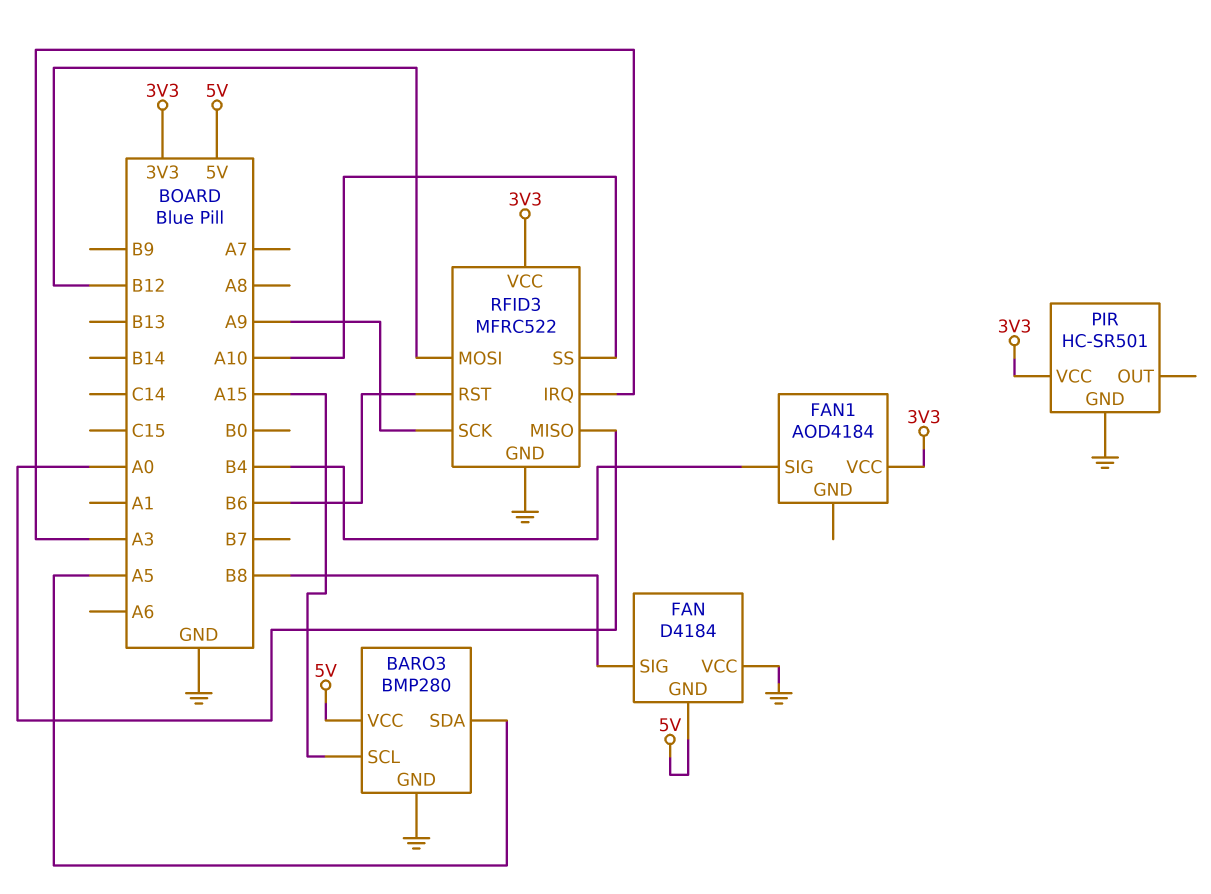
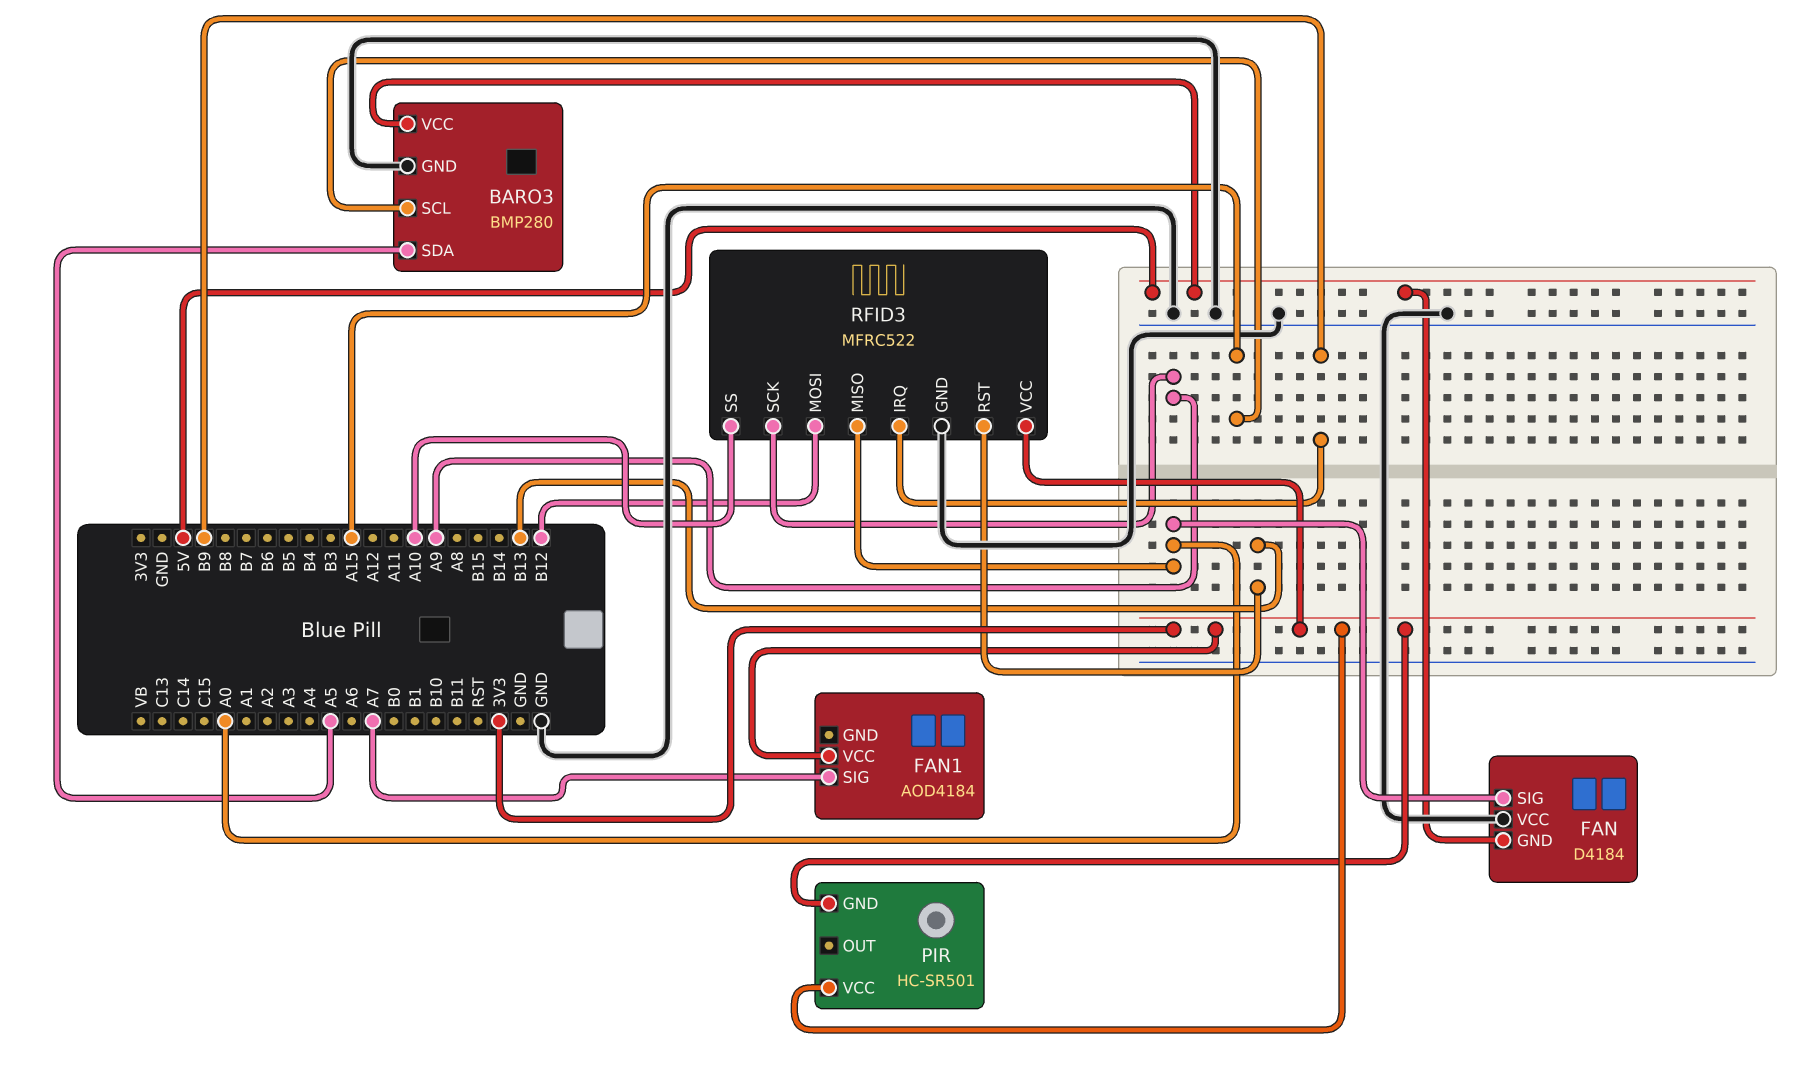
FAN pin SIG: B8 -> A0
FAN1 pin SIG: B4 -> A7
PIR pin GND: GND -> 3V3
RFID3 pin IRQ: A3 -> B9
RFID3 pin RST: B6 -> B13

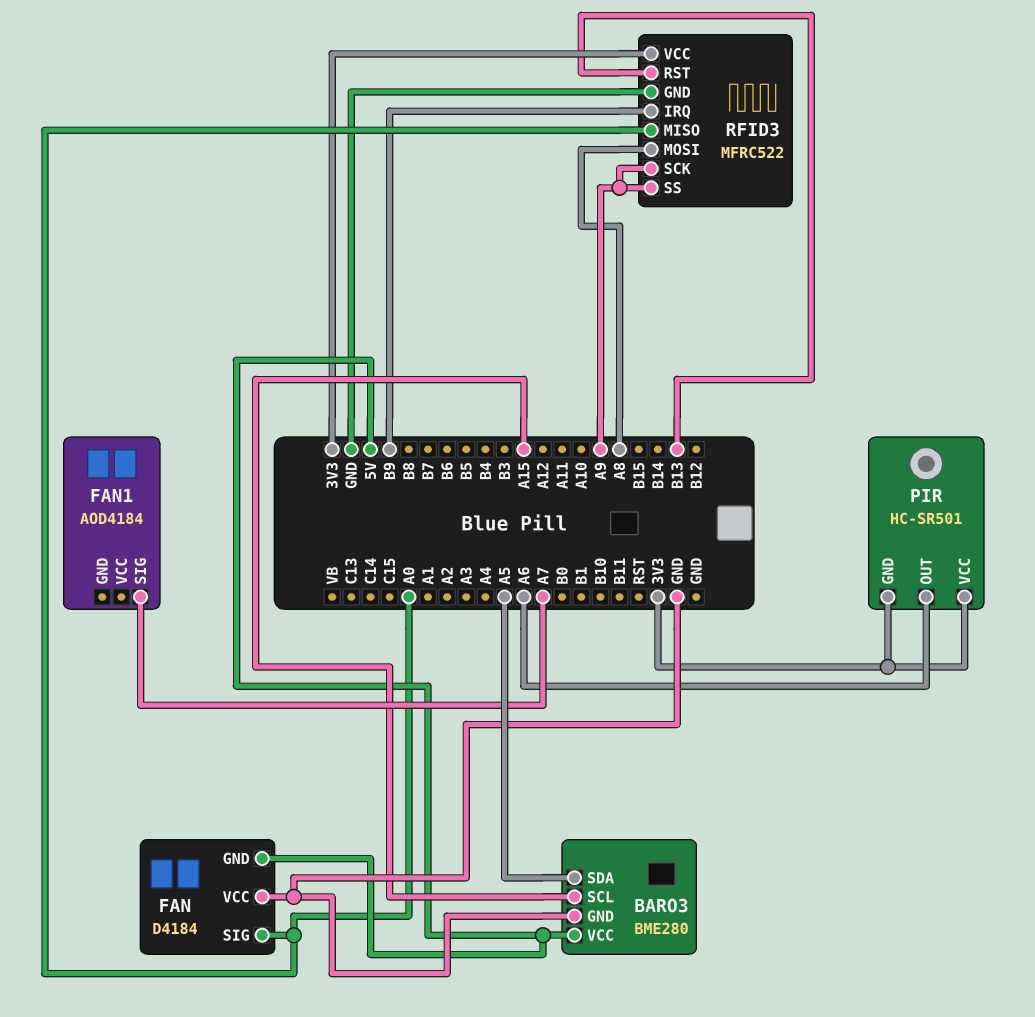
BARO3: BMP280 -> BME280
FAN1 pin VCC: 3V3 -> none
PIR pin OUT: none -> A6
RFID3 pin MOSI: B12 -> A8
RFID3 pin SS: A10 -> A9

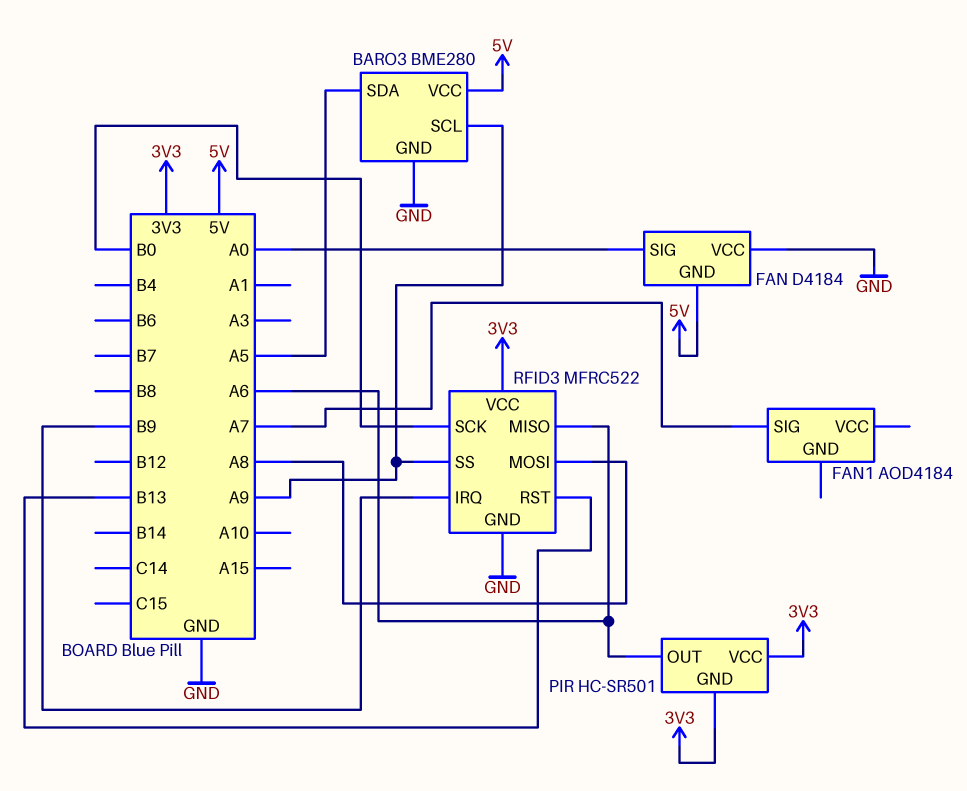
BARO3 pin SCL: A15 -> A9
RFID3 pin MISO: A0 -> A6
RFID3 pin SCK: A9 -> B0

